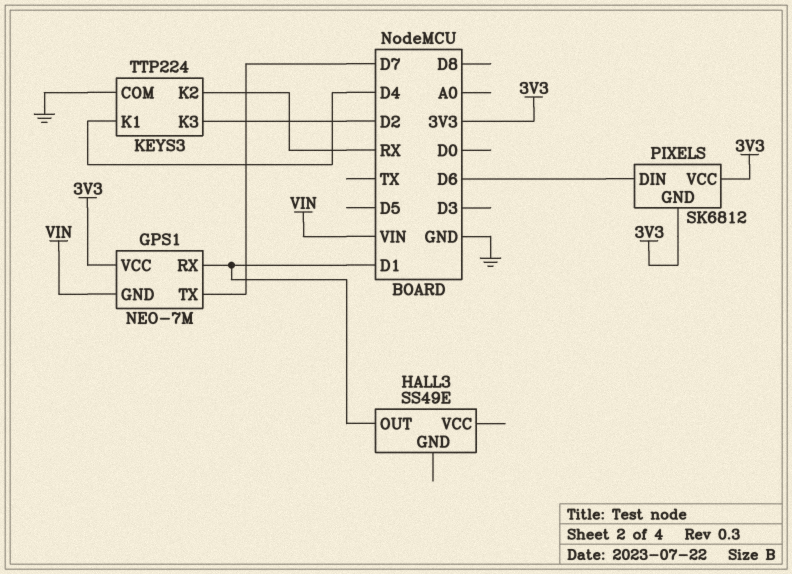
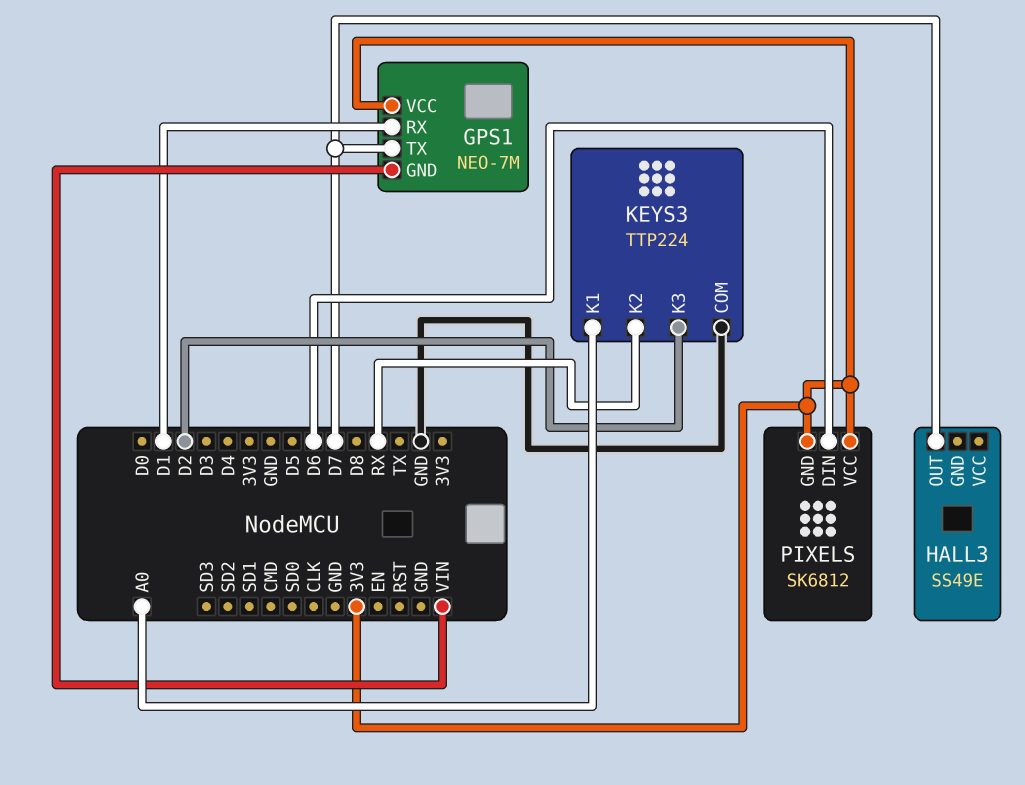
HALL3 pin OUT: D1 -> D7
KEYS3 pin K1: D4 -> A0

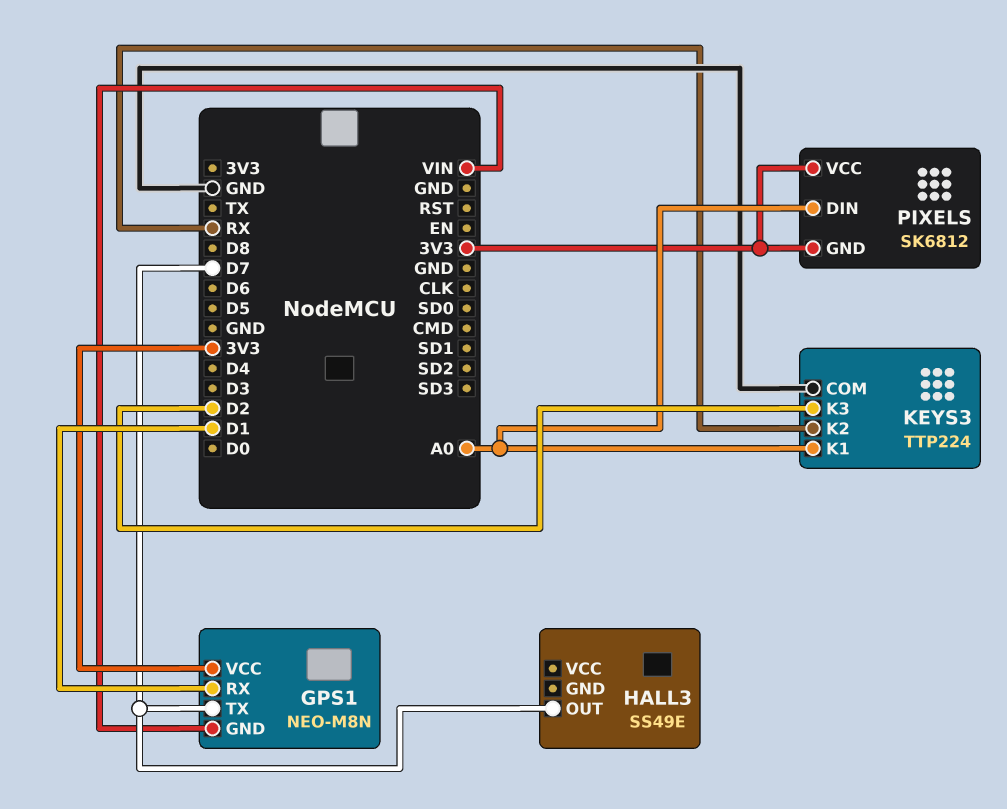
GPS1: NEO-7M -> NEO-M8N
PIXELS pin DIN: D6 -> A0

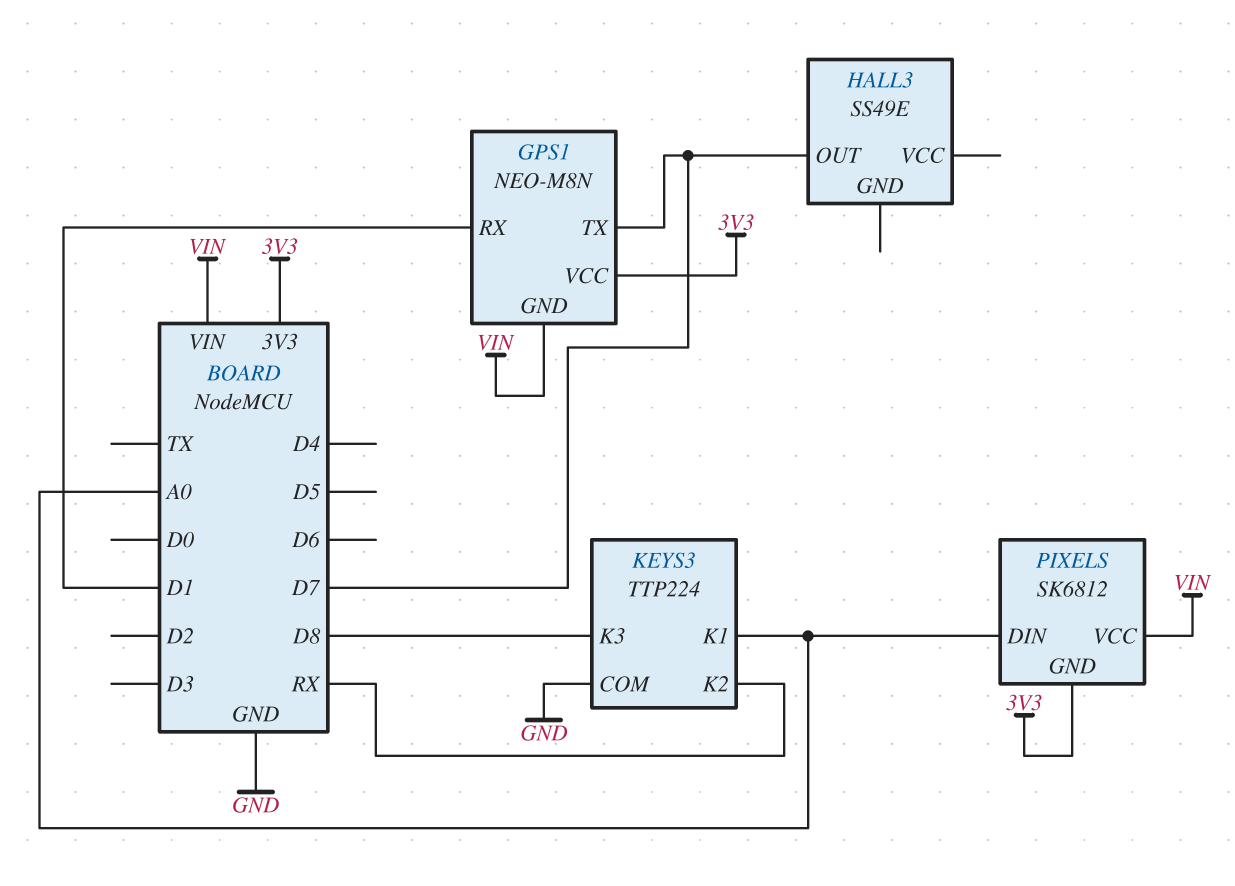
KEYS3 pin K3: D2 -> D8
PIXELS pin VCC: 3V3 -> VIN

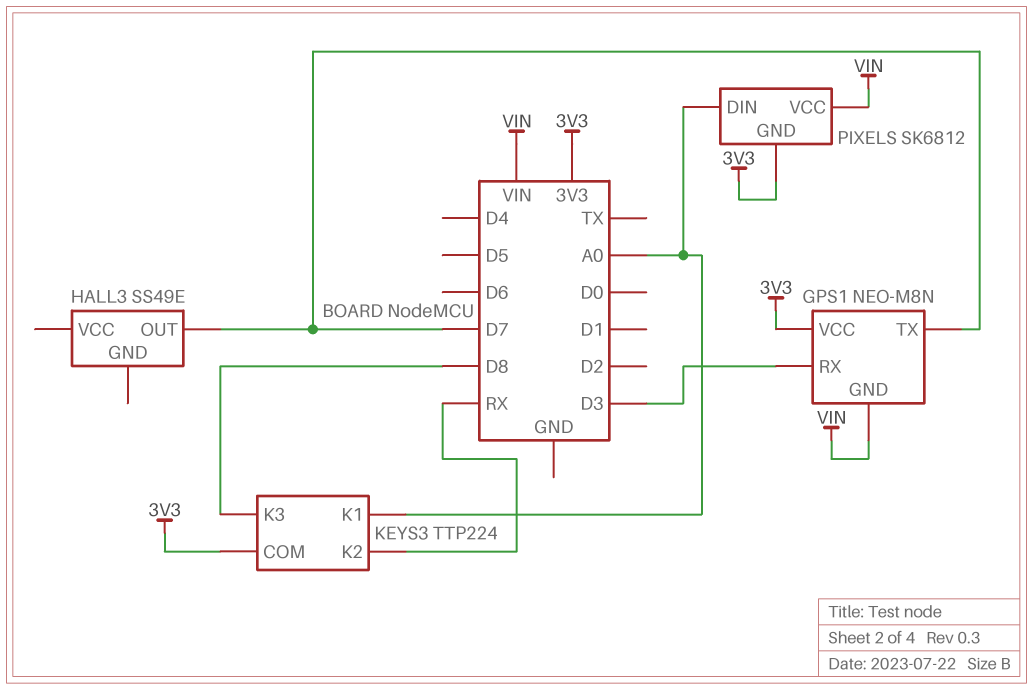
GPS1 pin RX: D1 -> D3
KEYS3 pin COM: GND -> 3V3

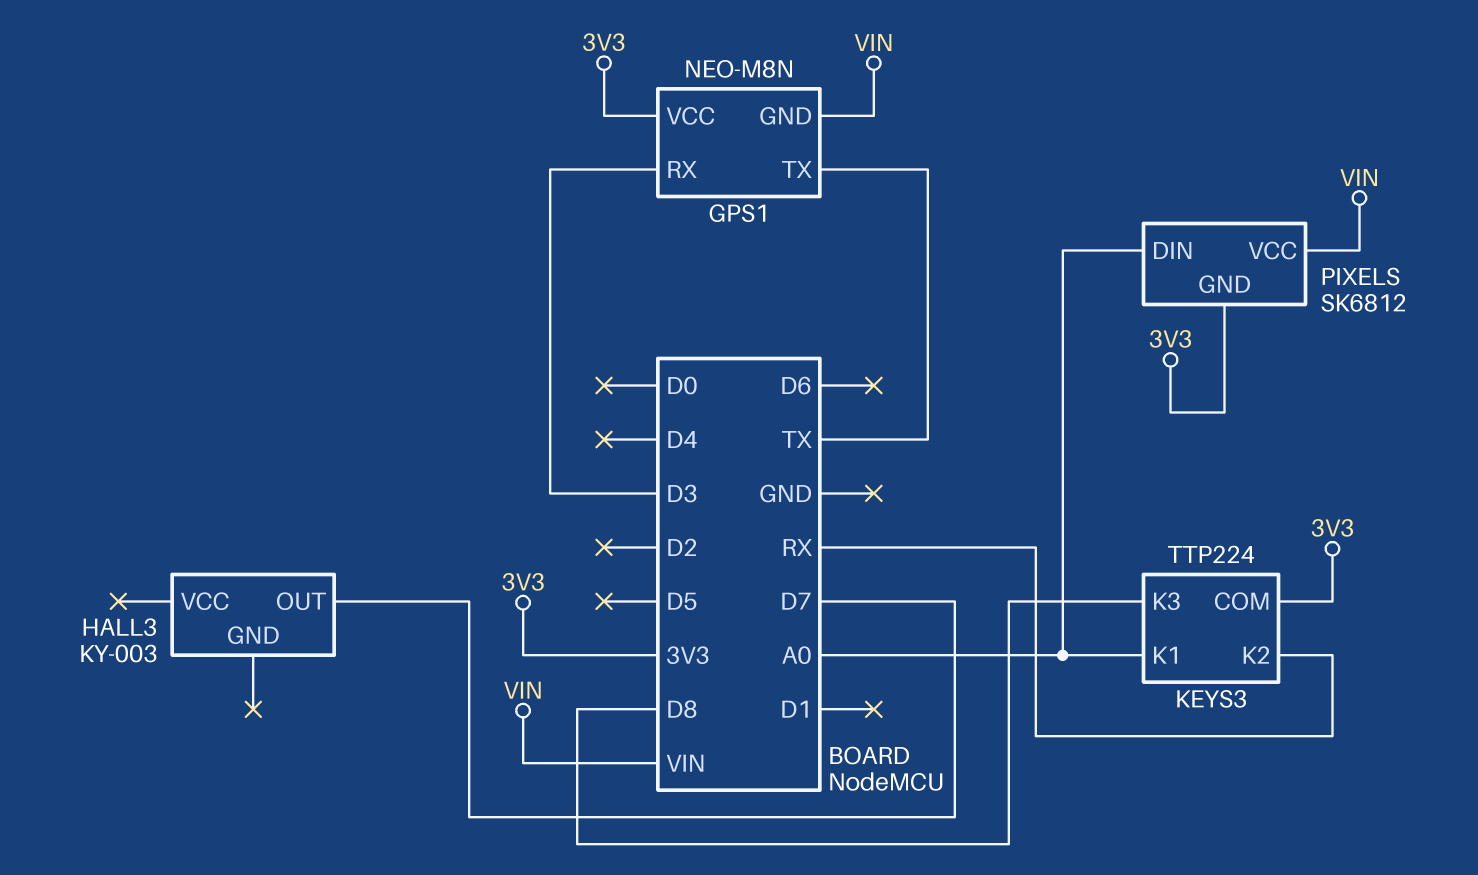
GPS1 pin TX: D7 -> TX
HALL3: SS49E -> KY-003

